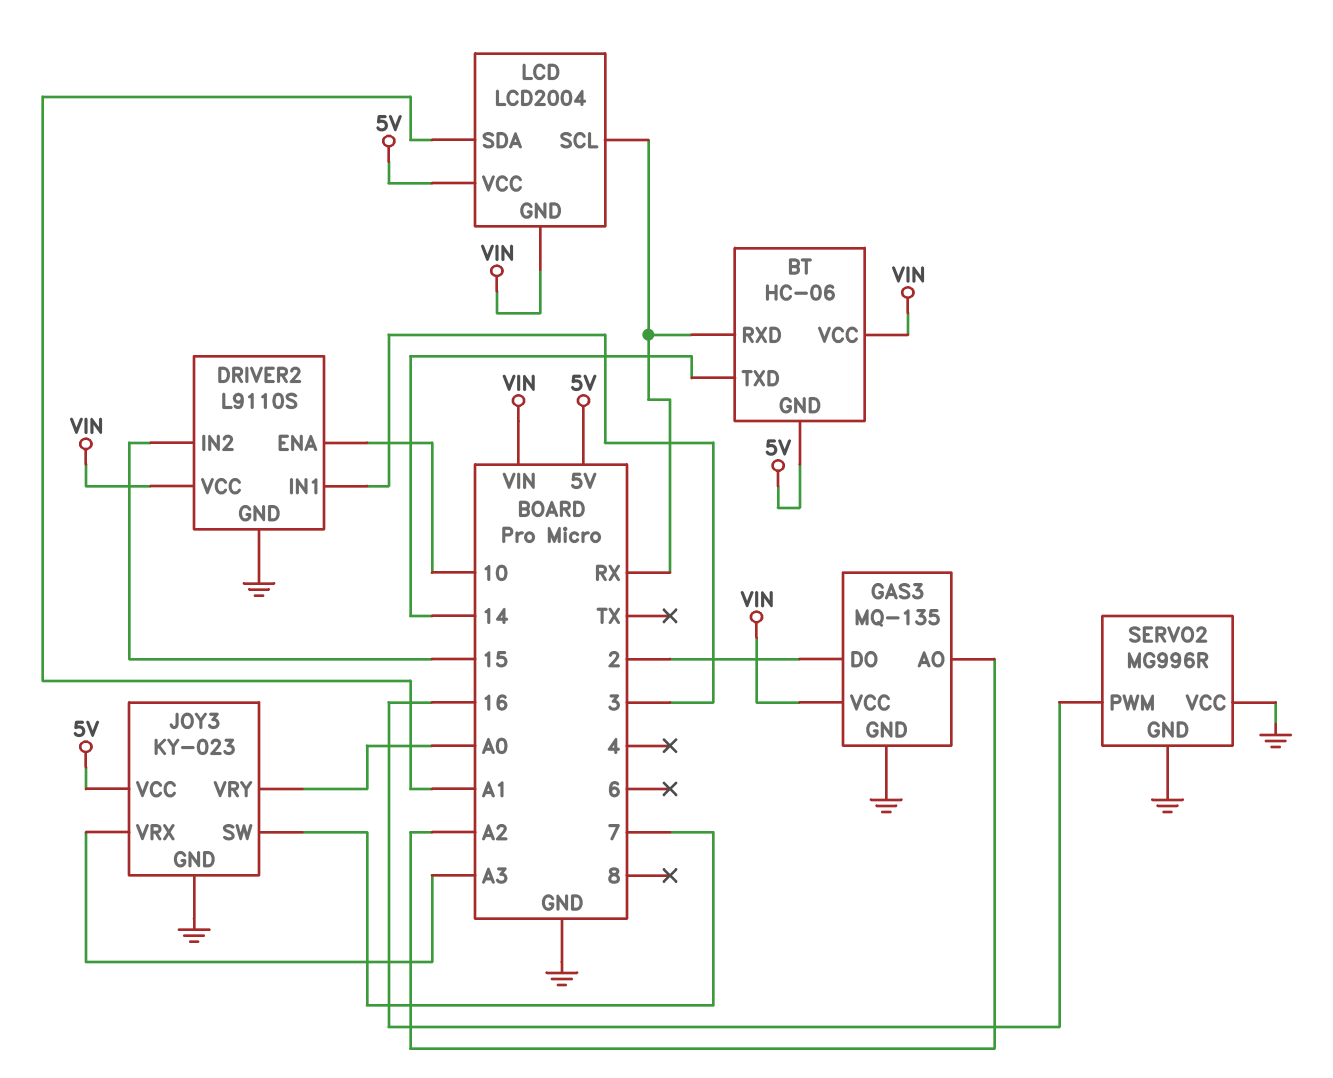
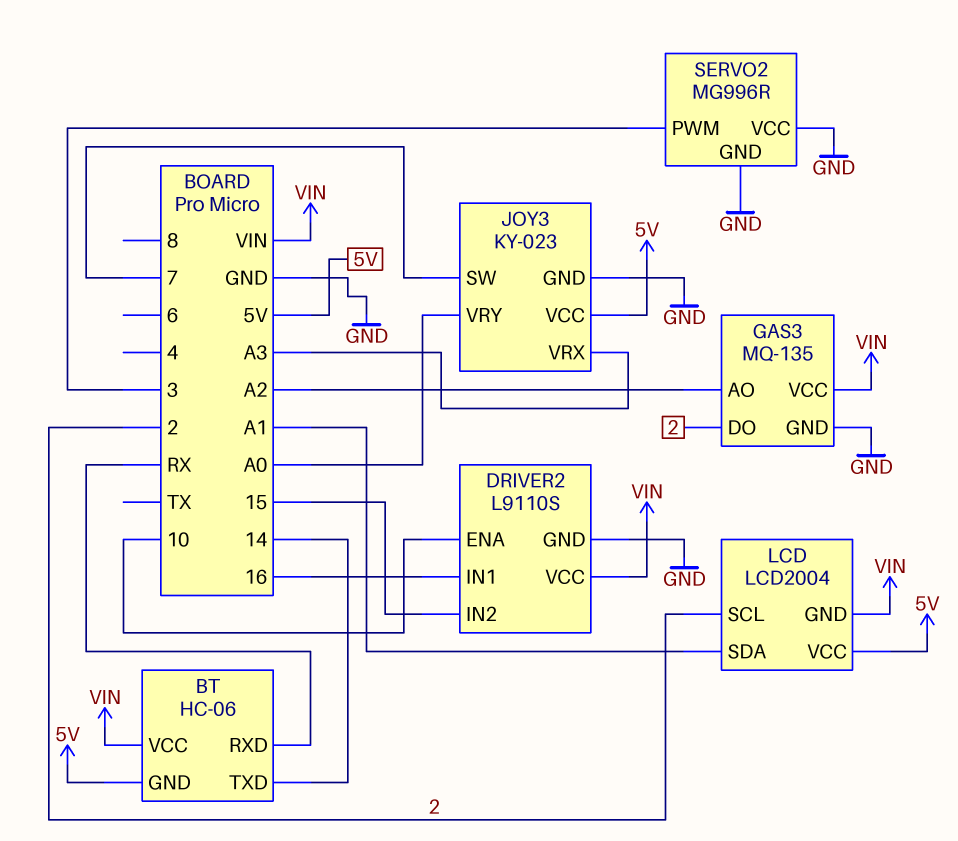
DRIVER2 pin IN1: 3 -> 16
LCD pin SCL: RX -> 2
SERVO2 pin PWM: 16 -> 3

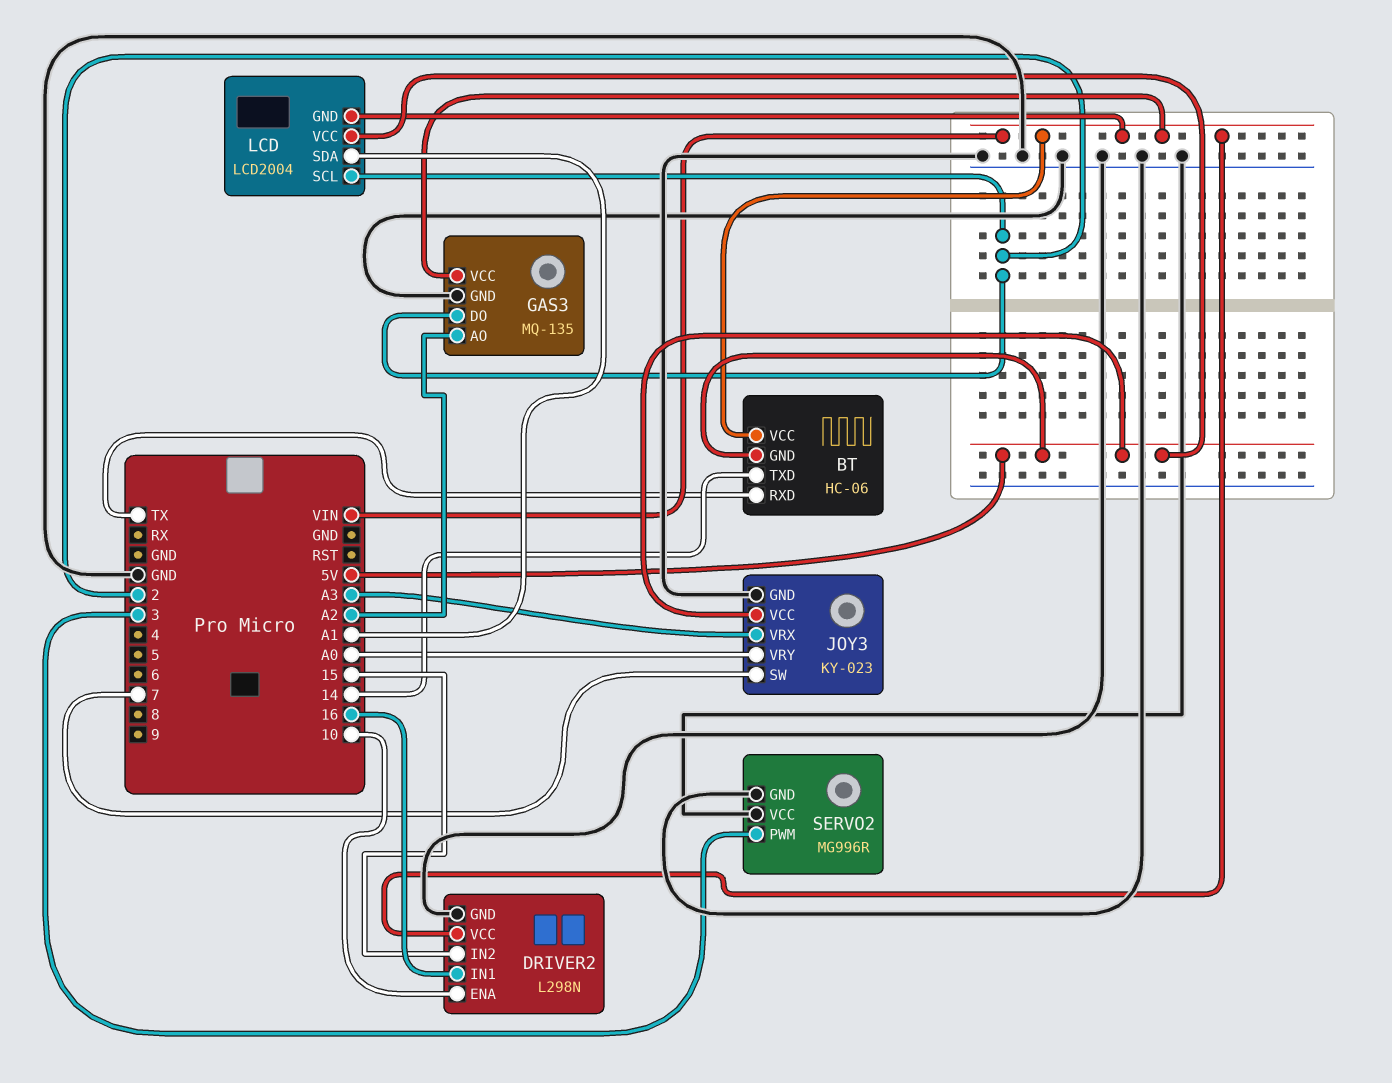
BT pin RXD: RX -> TX
DRIVER2: L9110S -> L298N

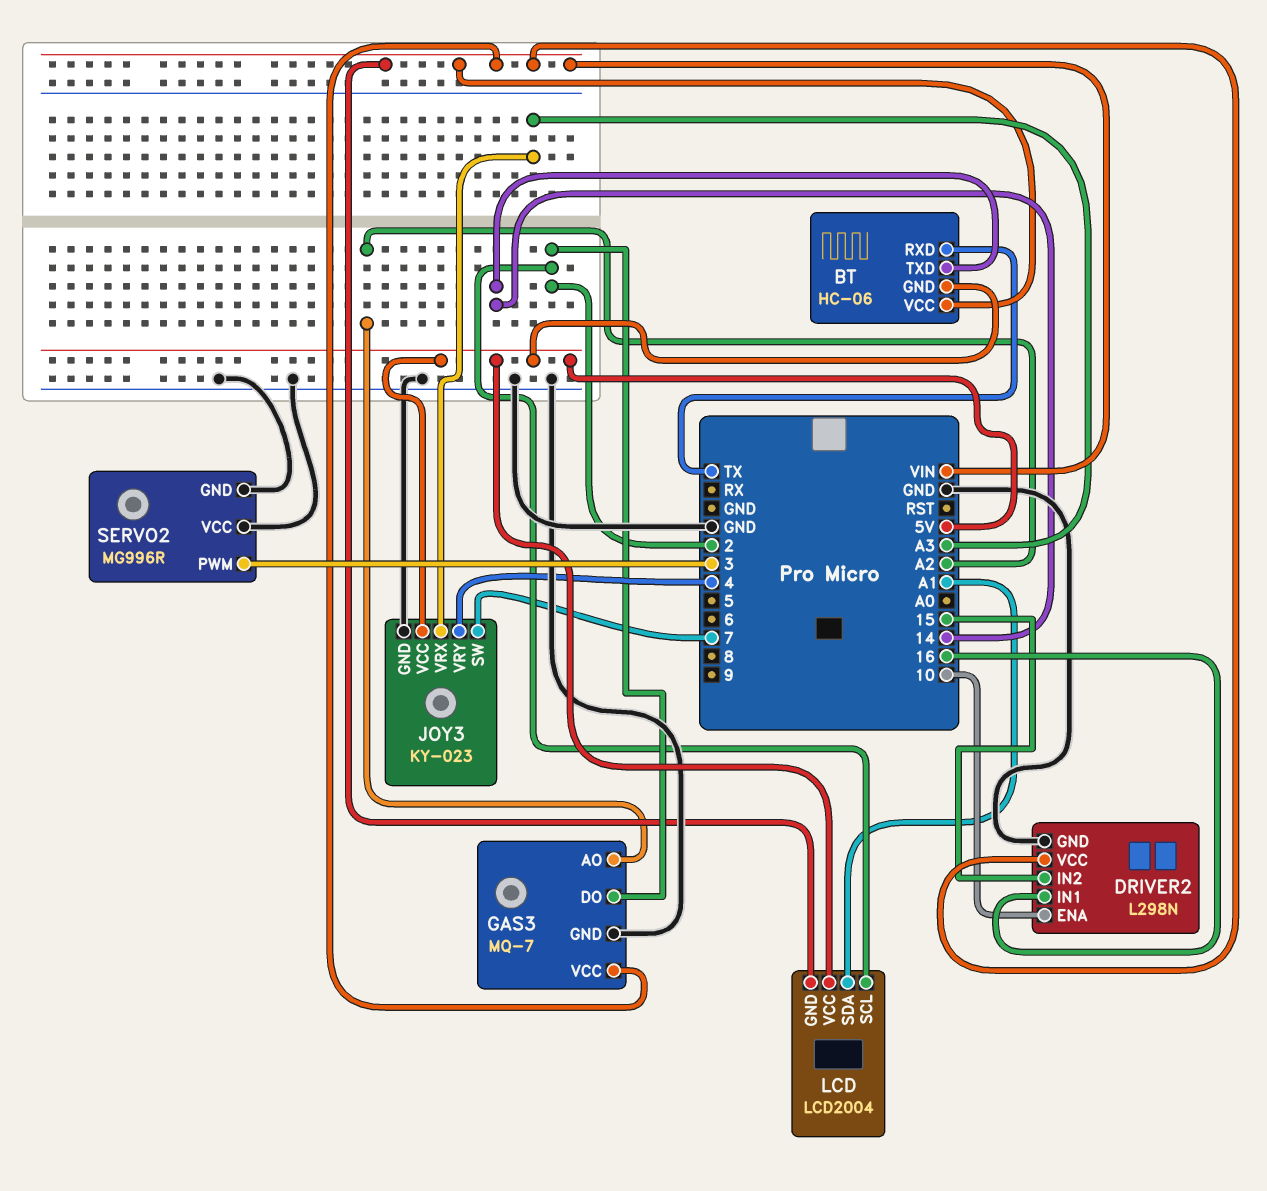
GAS3: MQ-135 -> MQ-7
JOY3 pin VRY: A0 -> 4

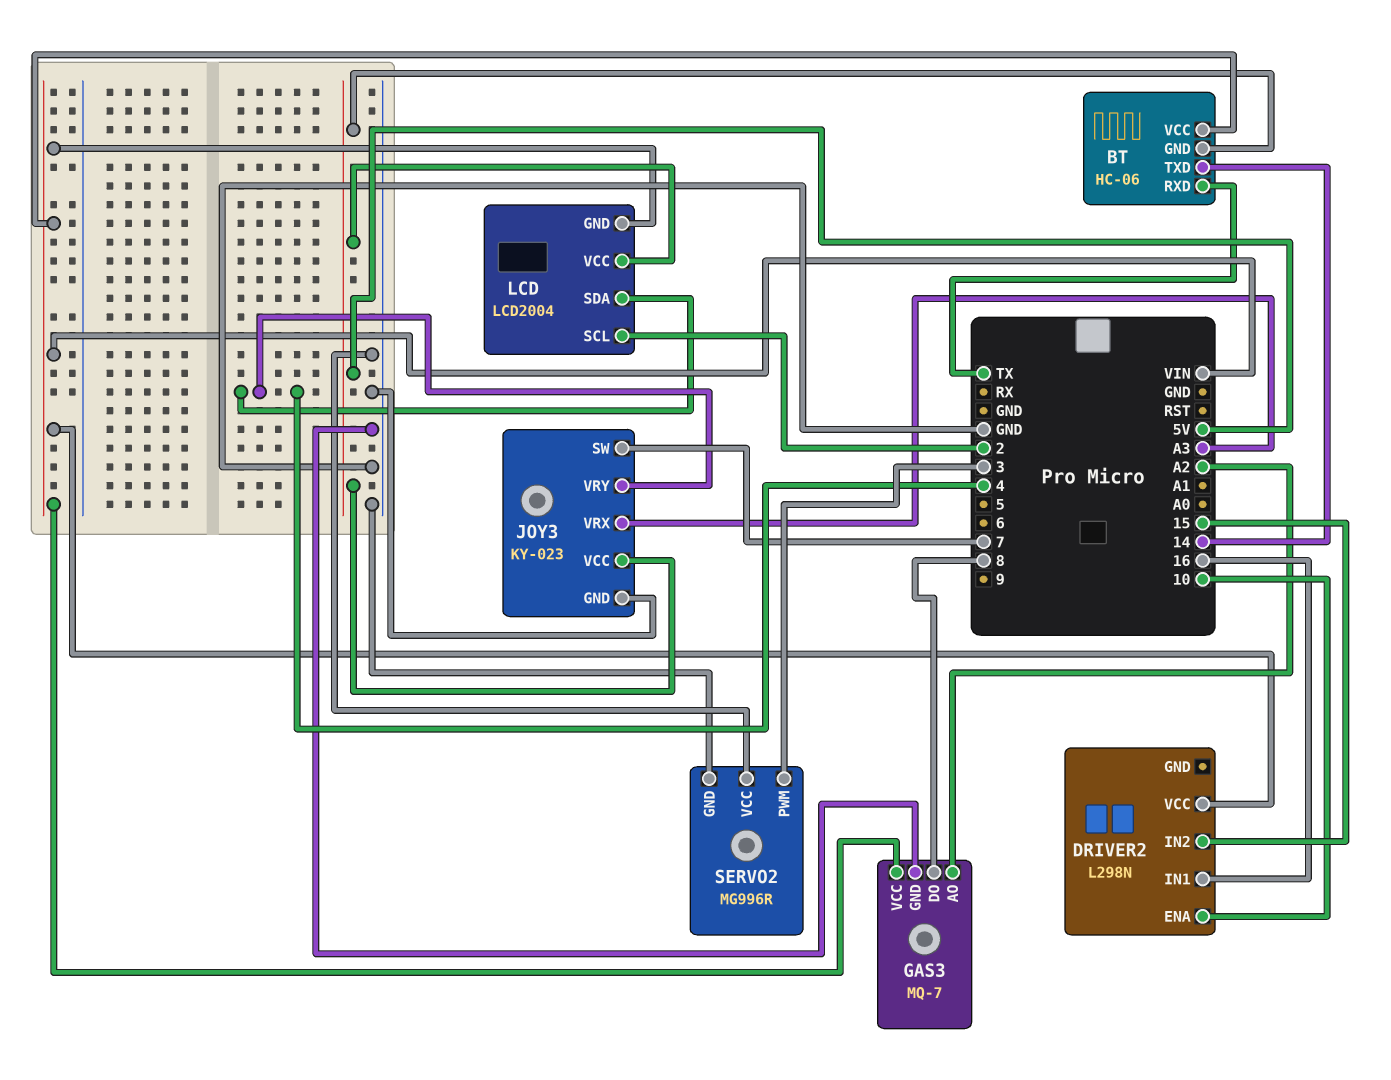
DRIVER2 pin GND: GND -> none
GAS3 pin DO: 2 -> 8
LCD pin SDA: A1 -> 4

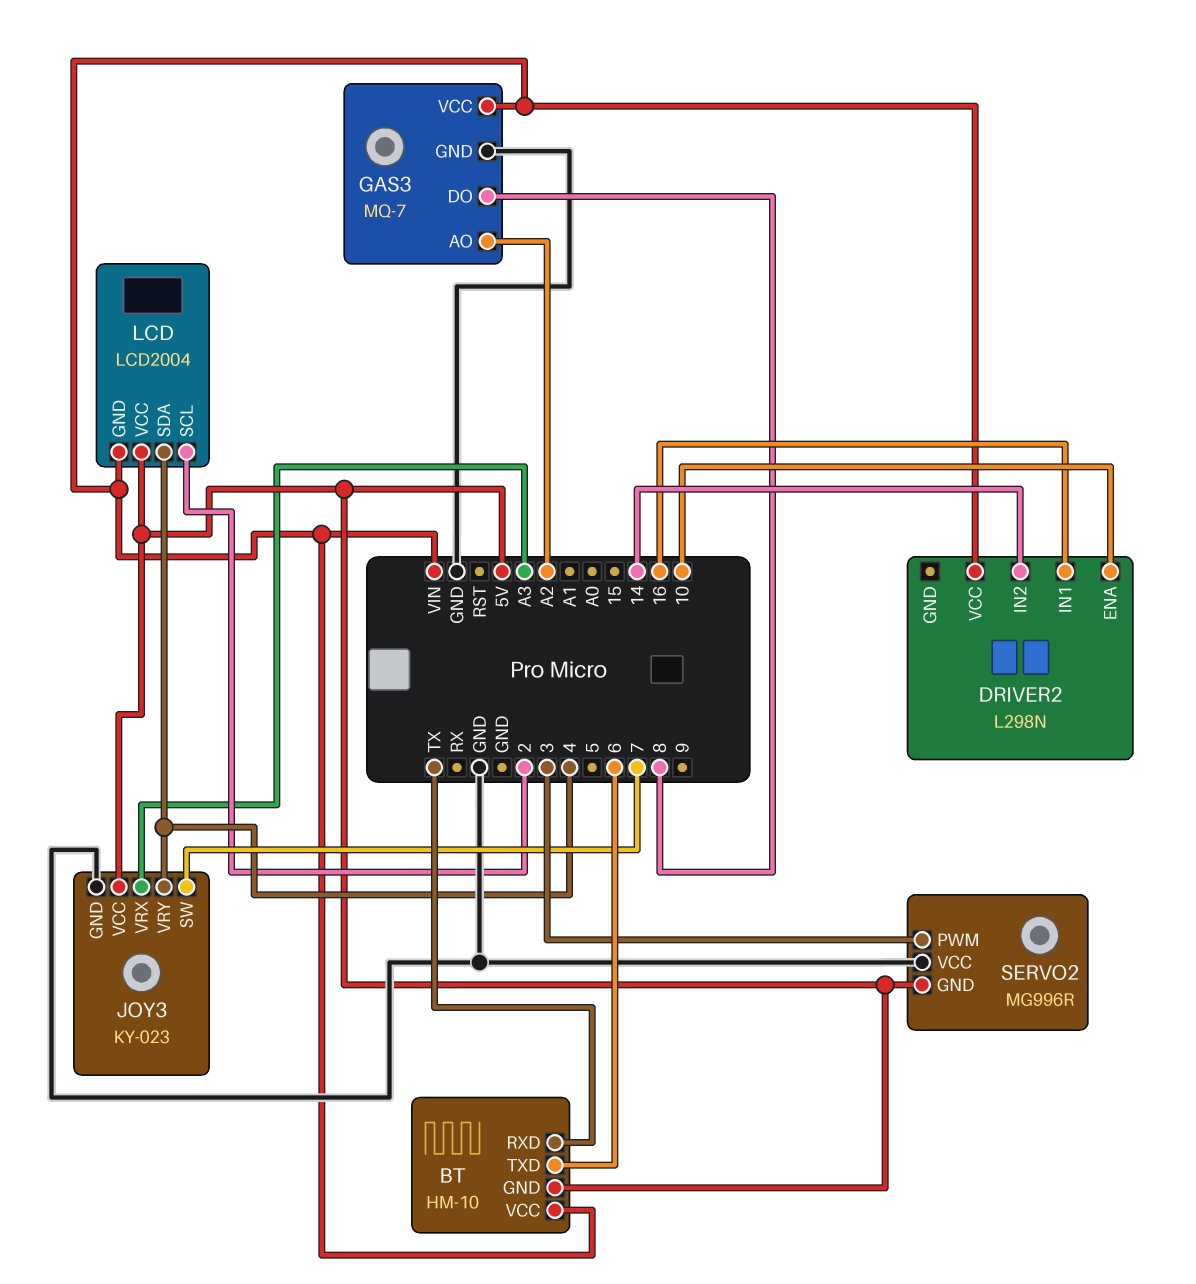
BT: HC-06 -> HM-10
BT pin TXD: 14 -> 6
DRIVER2 pin IN2: 15 -> 14
SERVO2 pin GND: GND -> 5V

